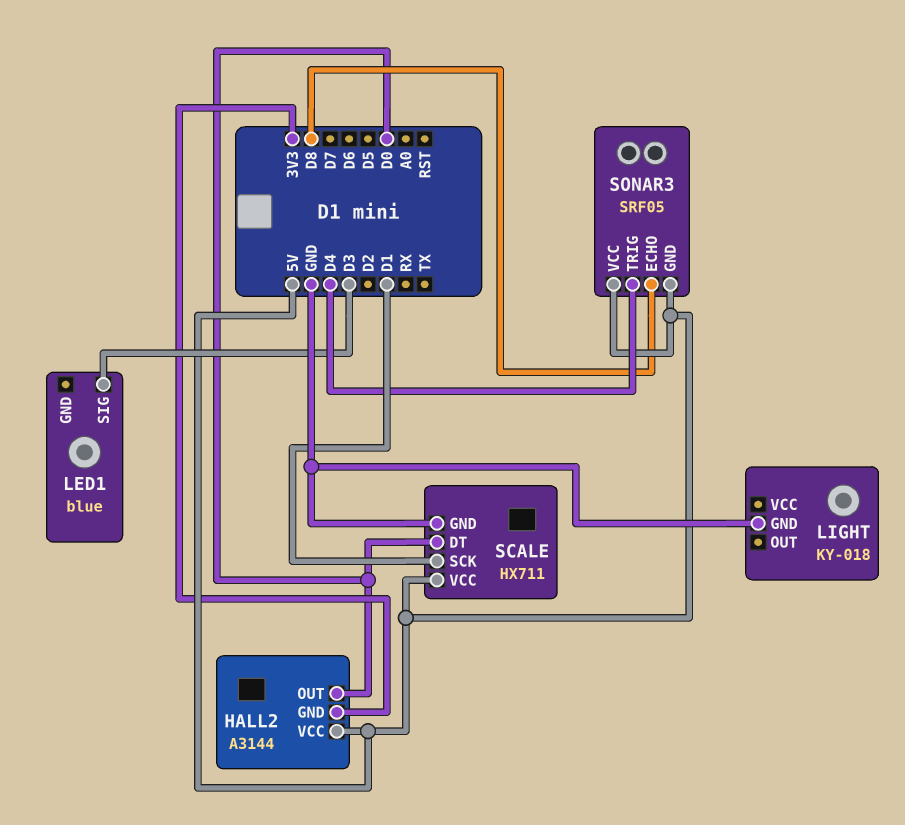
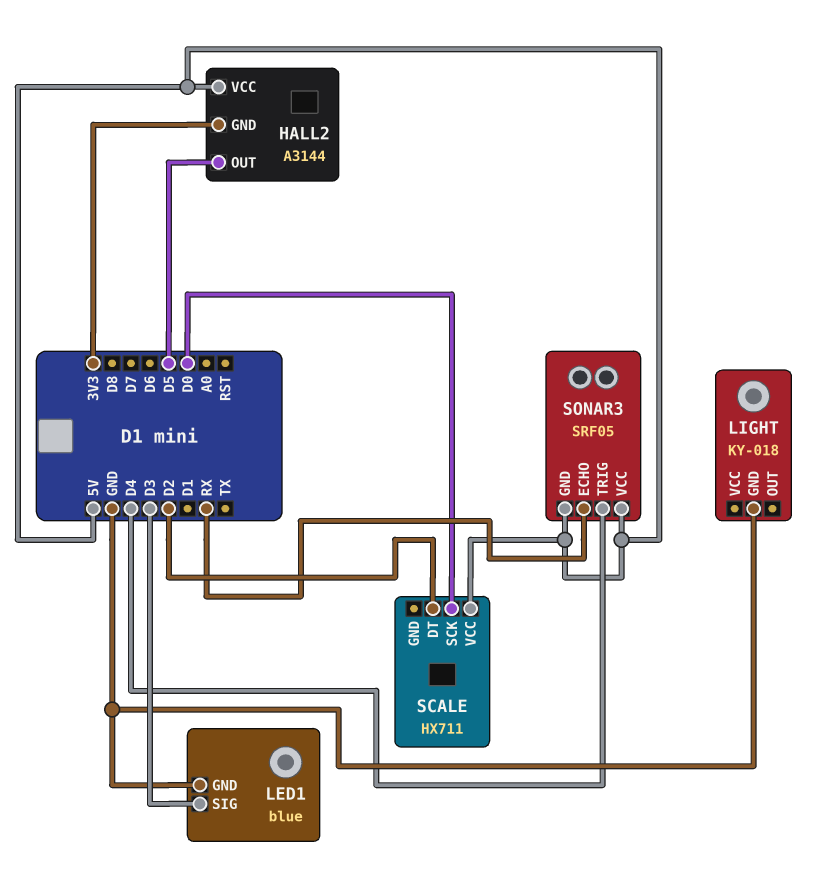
HALL2 pin OUT: D0 -> D5
LED1 pin GND: none -> GND
SCALE pin DT: D0 -> D2
SCALE pin GND: GND -> none
SCALE pin SCK: D1 -> D0
SONAR3 pin ECHO: D8 -> RX

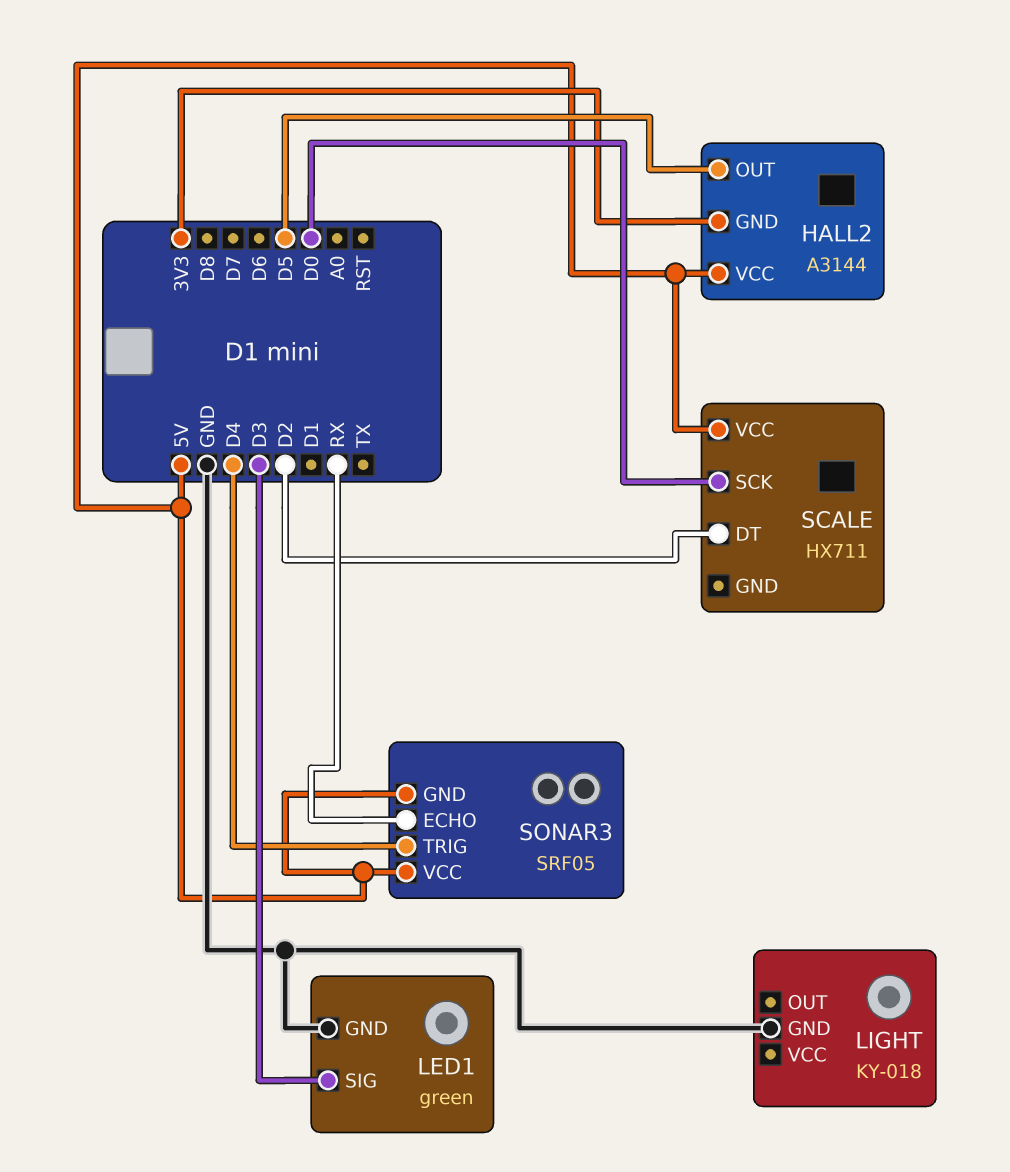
LED1: blue -> green

